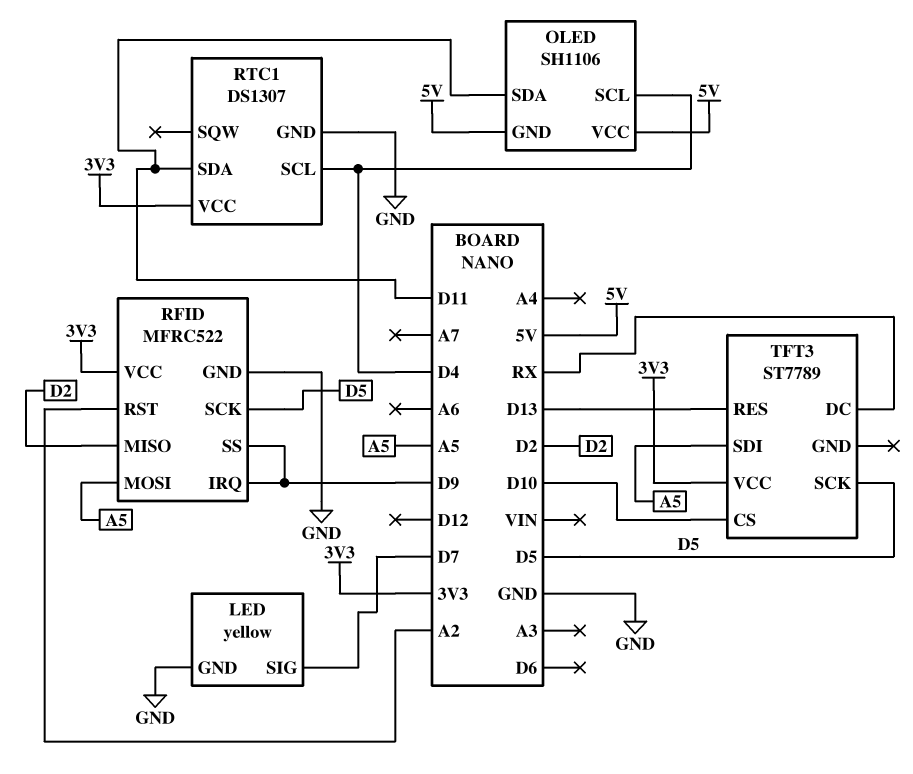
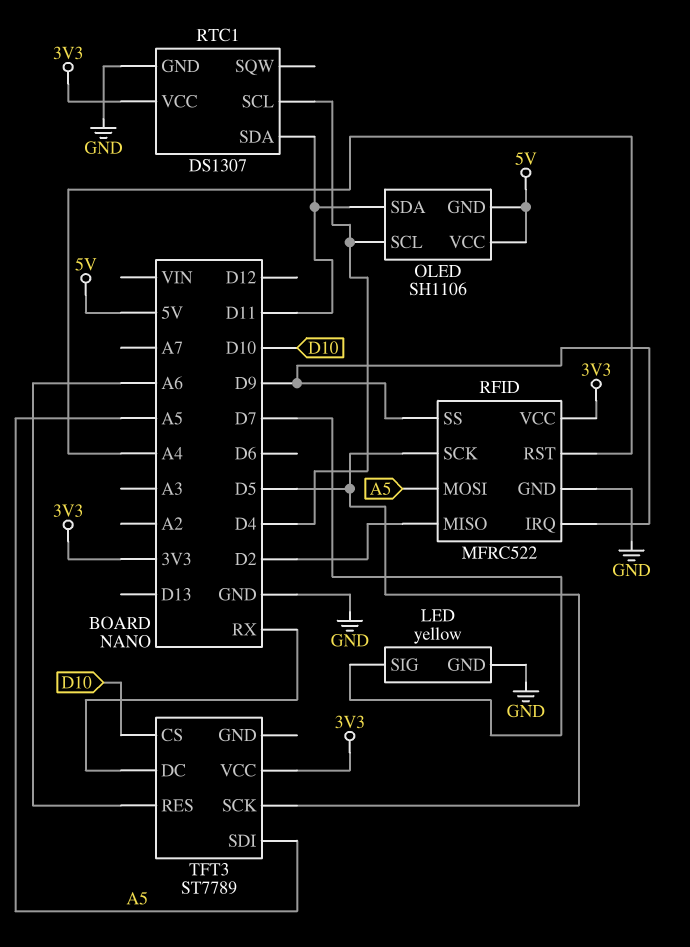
RFID pin RST: A2 -> A4
TFT3 pin RES: D13 -> A6

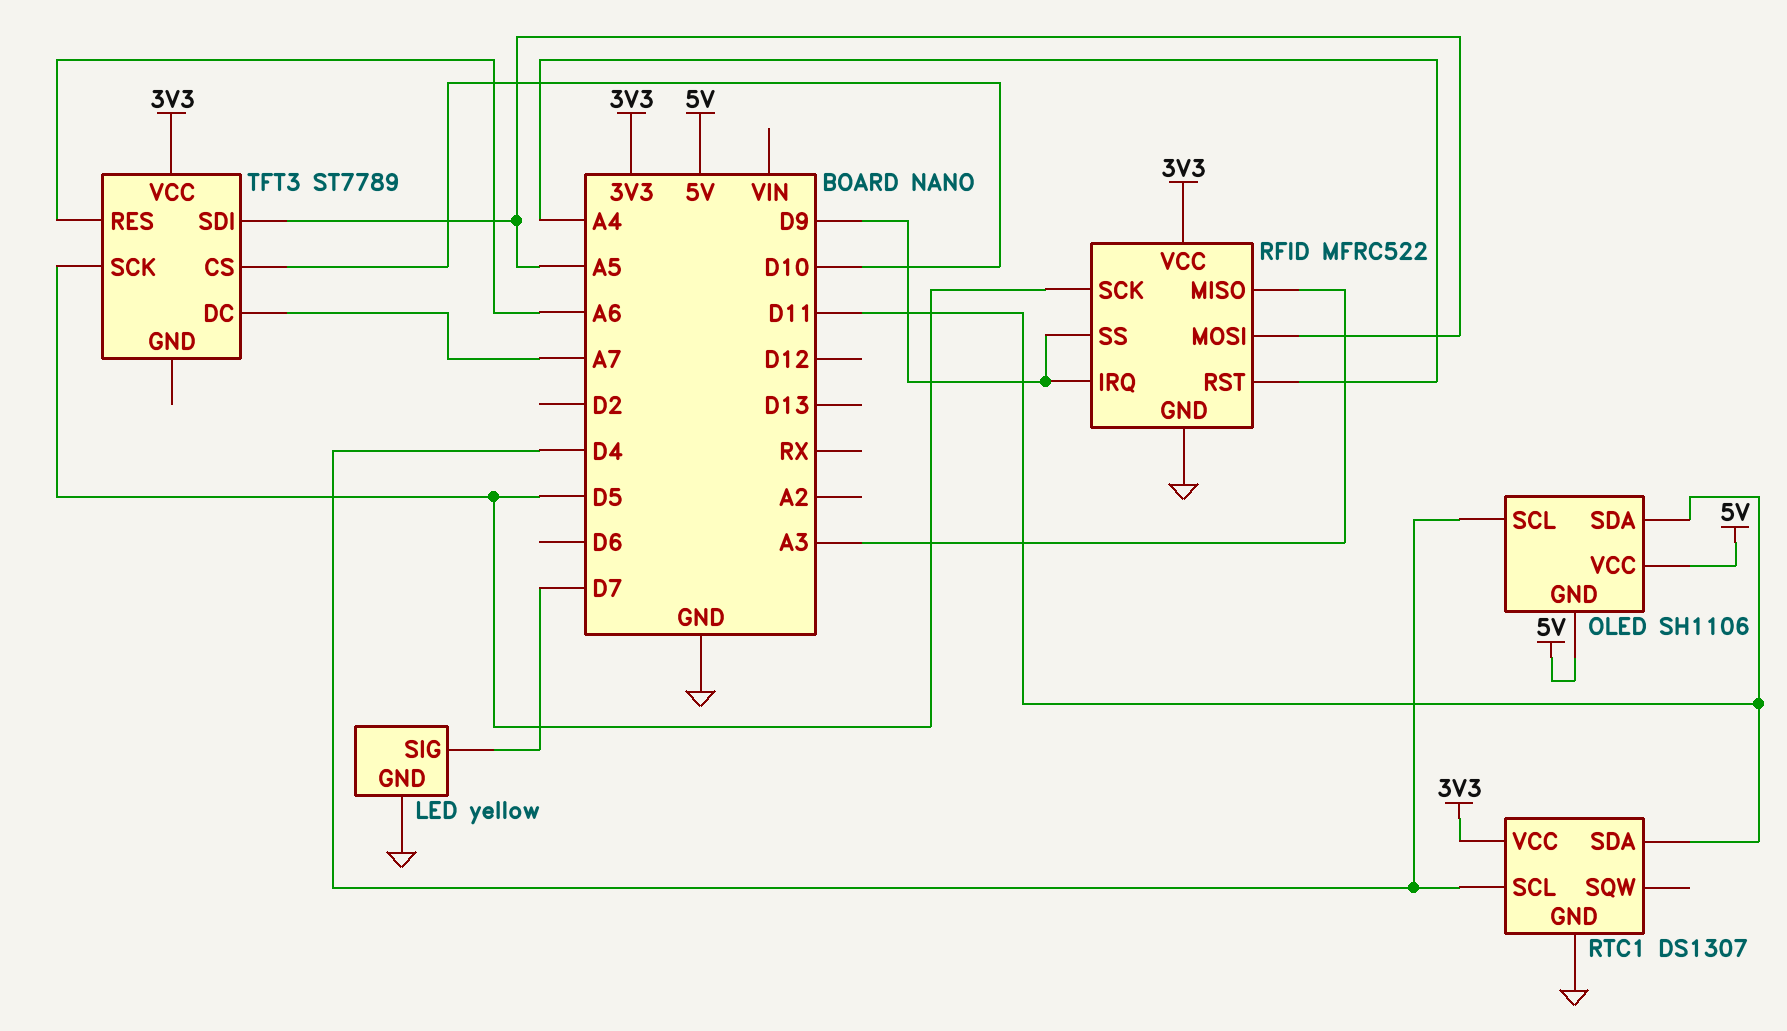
RFID pin MISO: D2 -> A3
TFT3 pin DC: RX -> A7

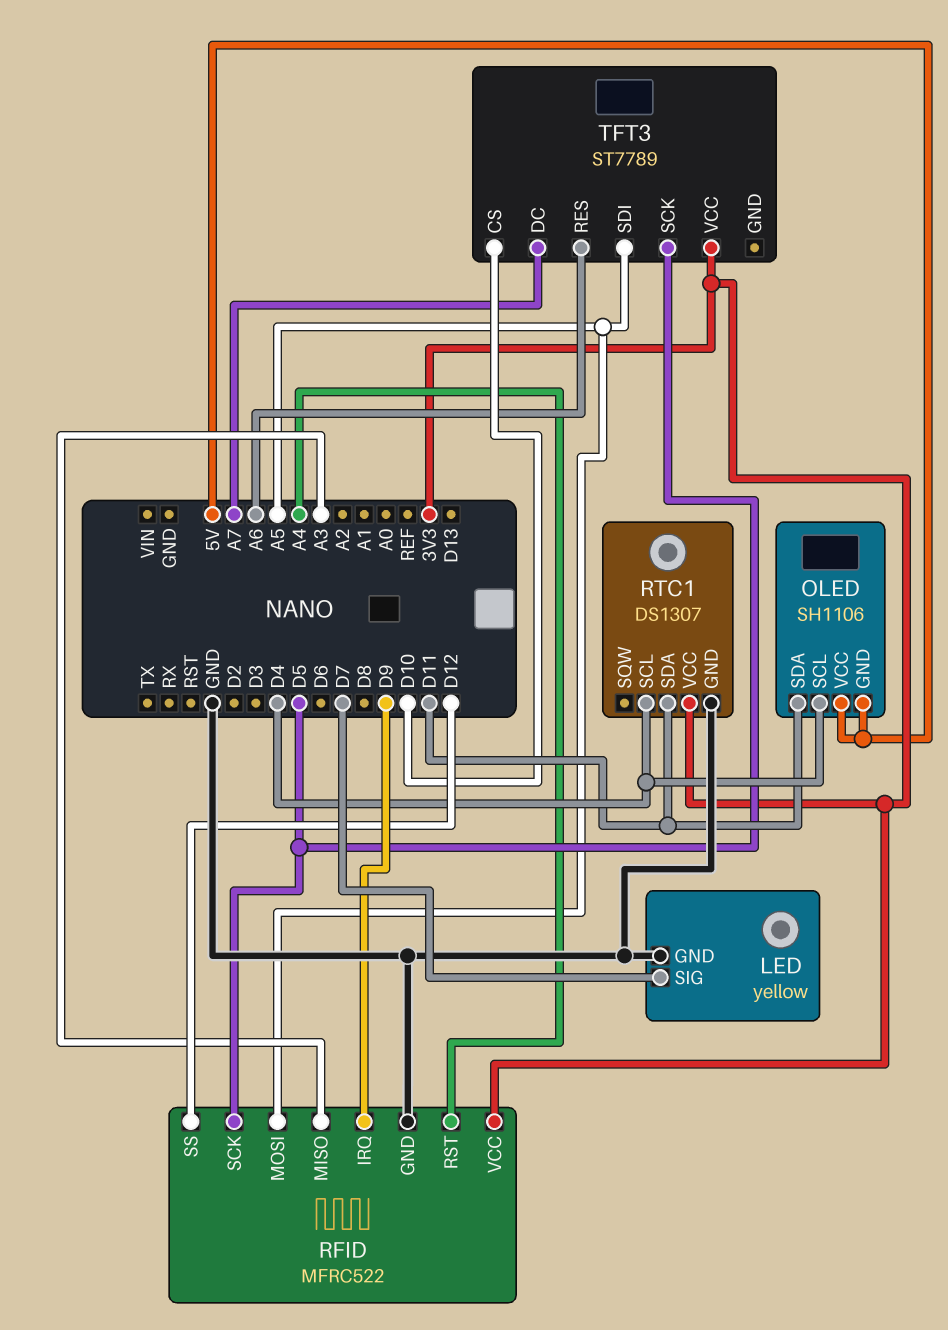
RFID pin SS: D9 -> D12

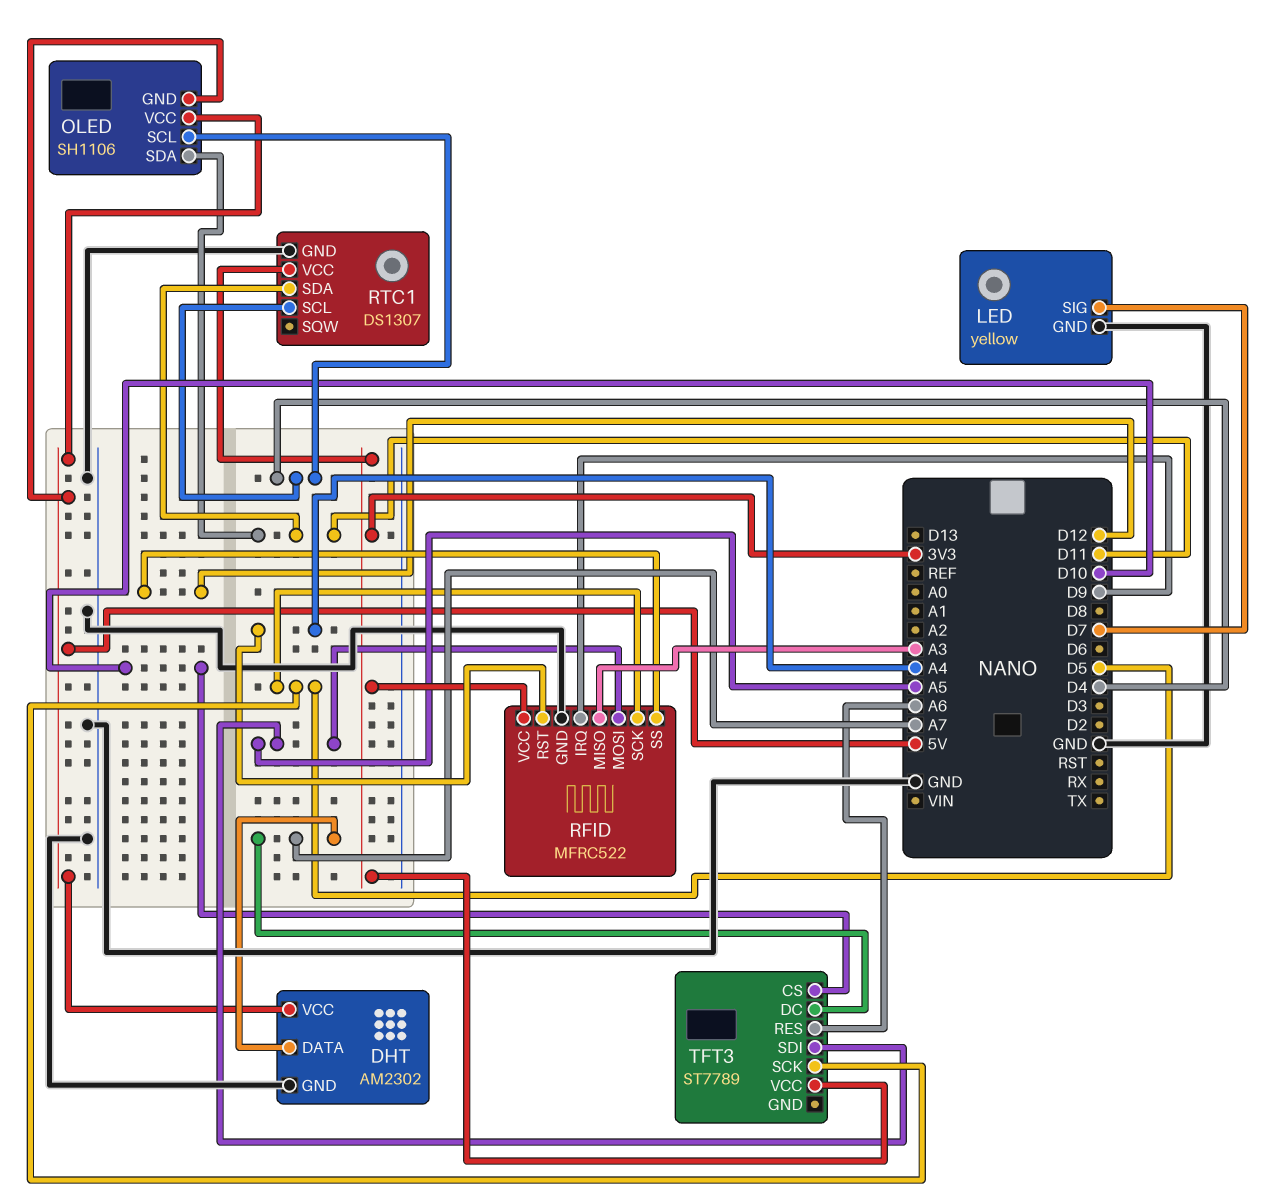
DHT: none -> AM2302
DHT pin DATA: none -> A7
DHT pin GND: none -> GND
DHT pin VCC: none -> 5V

